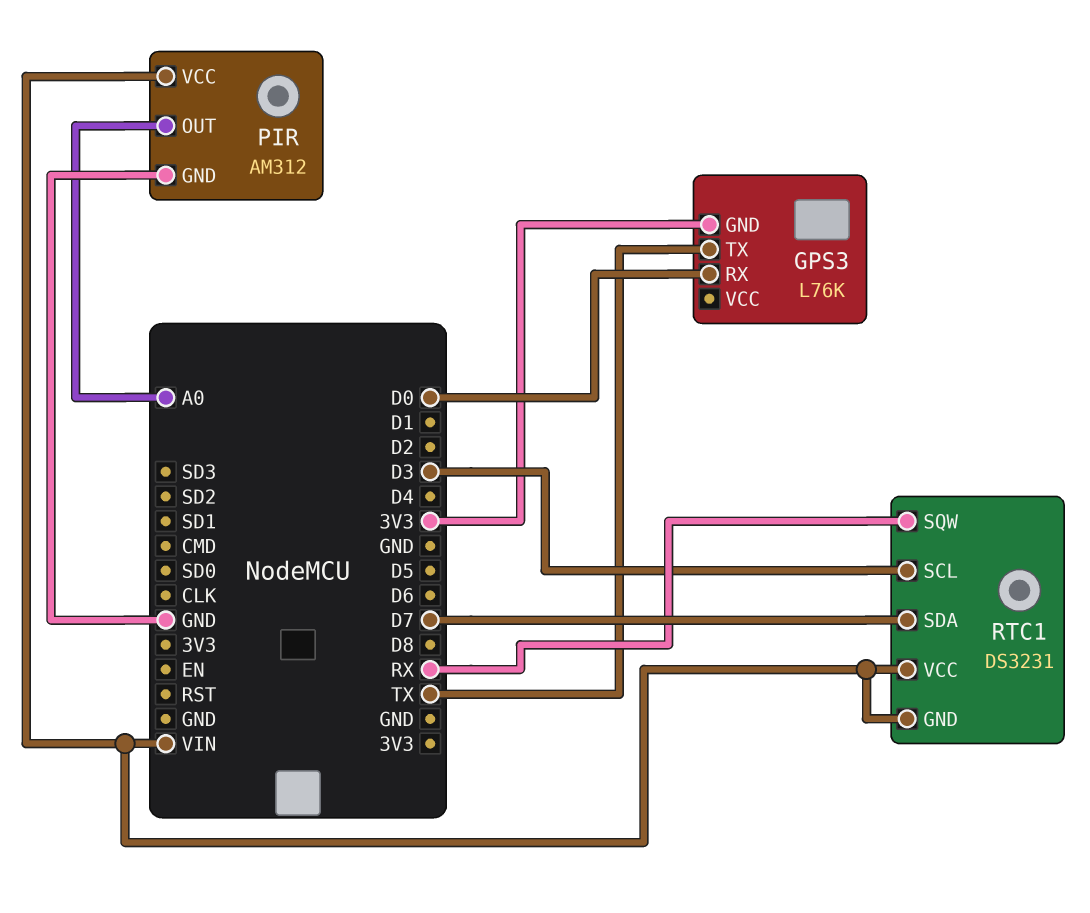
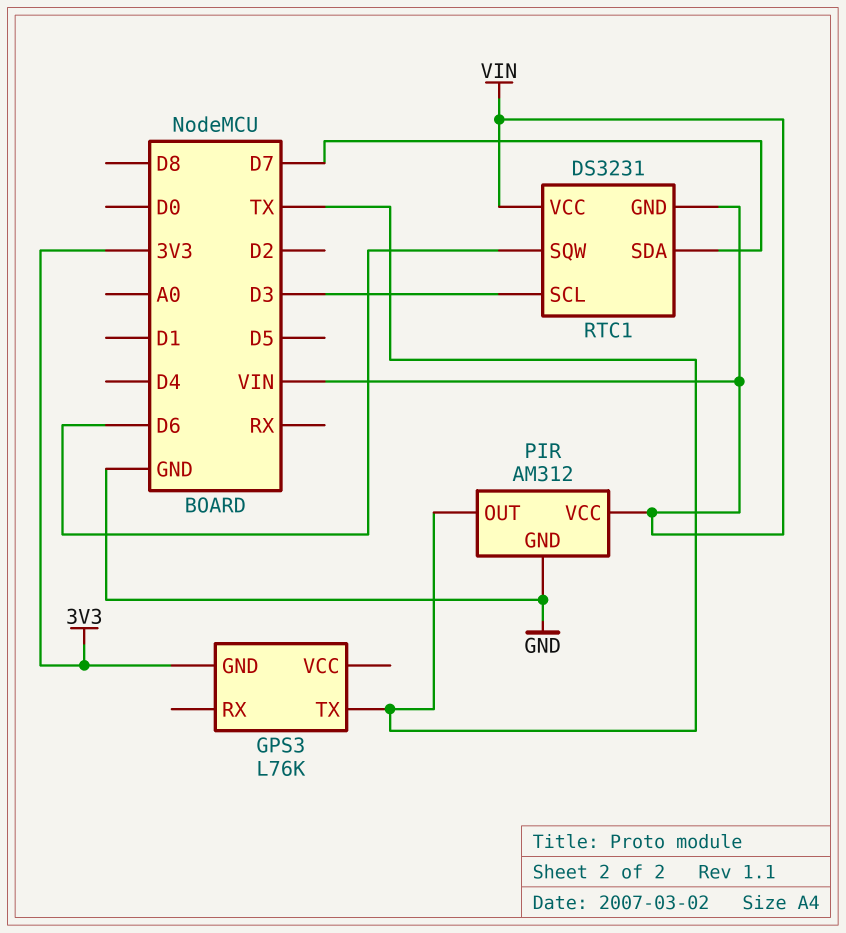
GPS3 pin RX: D0 -> none
PIR pin OUT: A0 -> TX
RTC1 pin SQW: RX -> D6

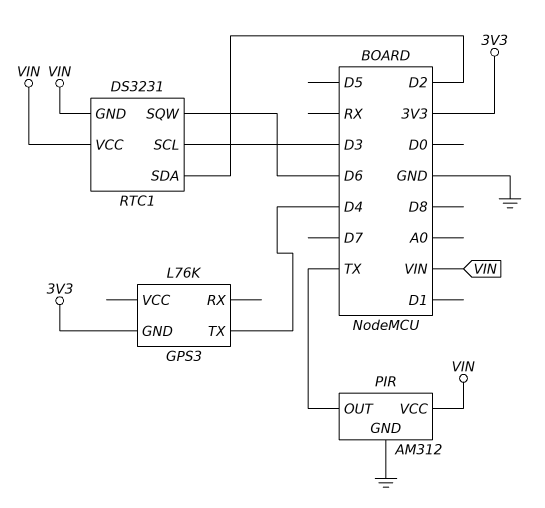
GPS3 pin TX: TX -> D4
RTC1 pin SDA: D7 -> D2

